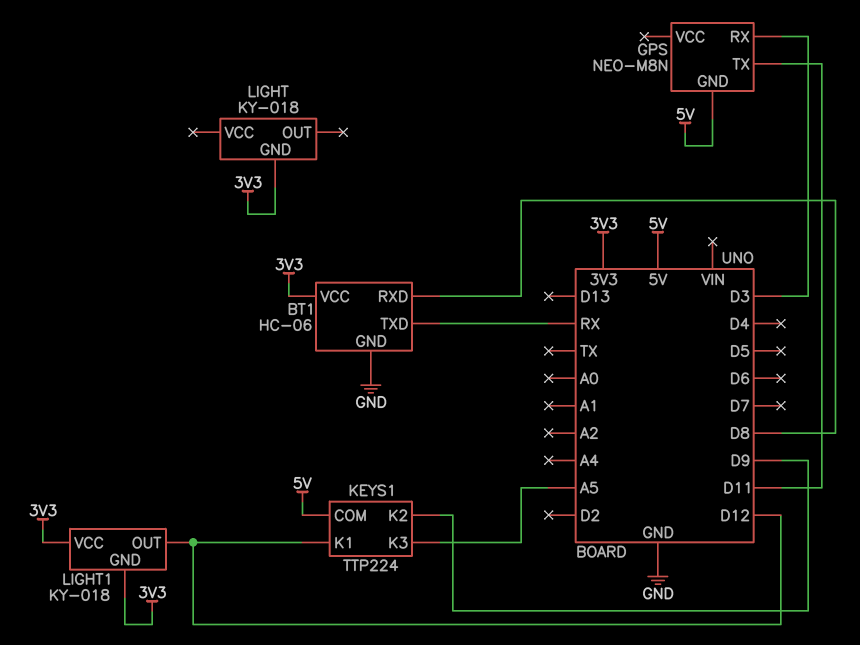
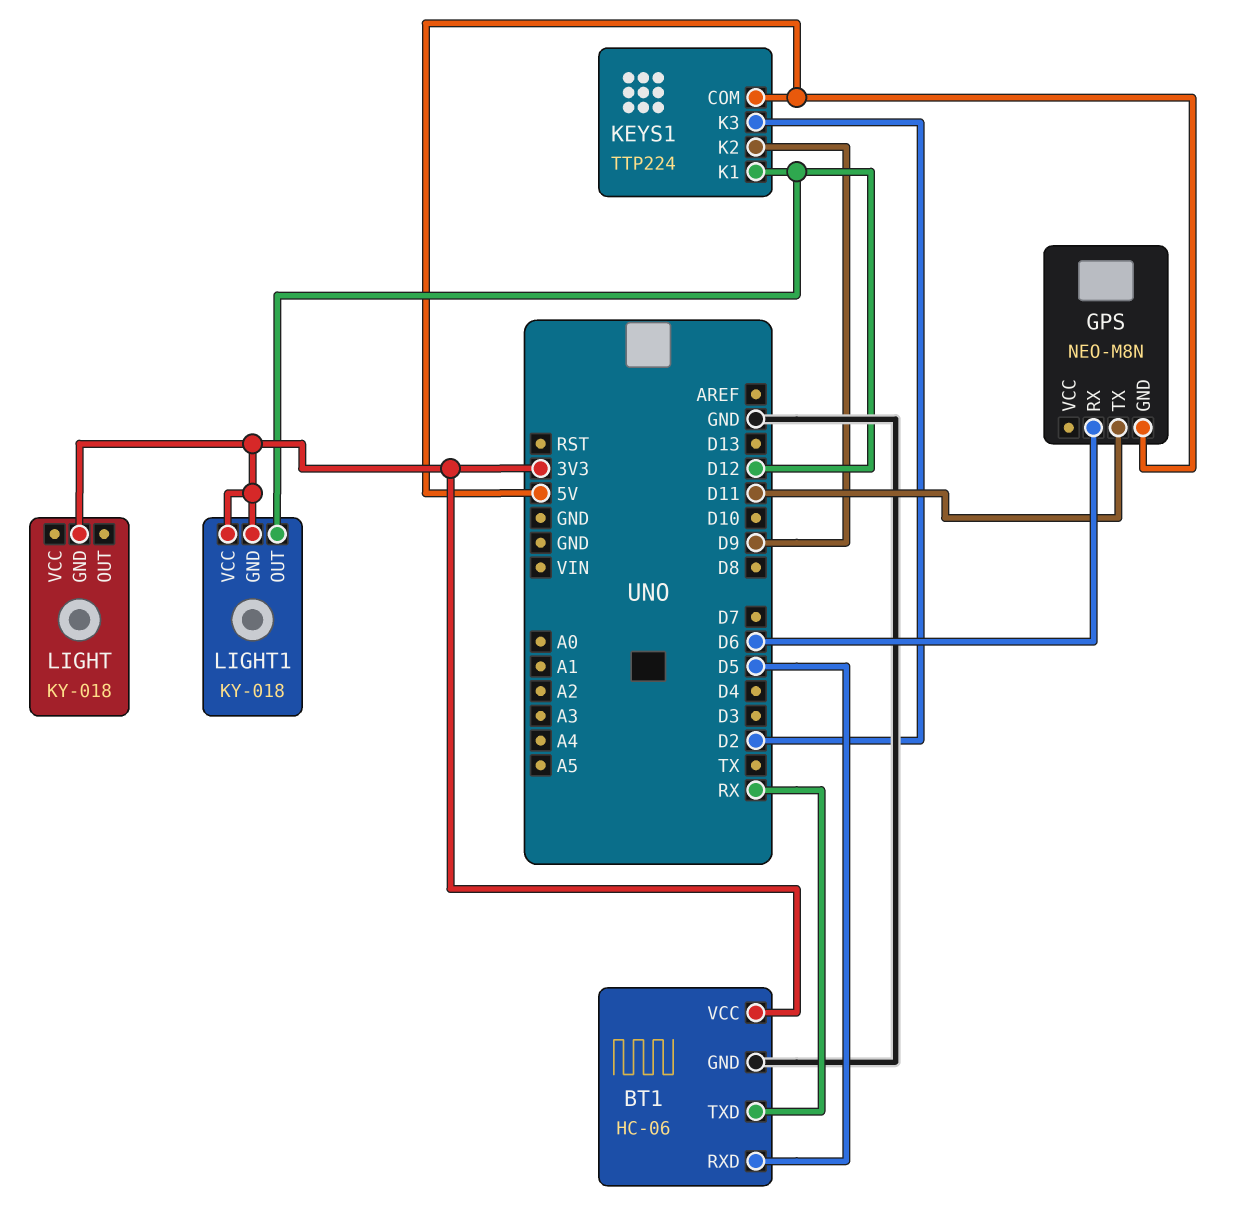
BT1 pin RXD: D8 -> D5
GPS pin RX: D3 -> D6
KEYS1 pin K3: A5 -> D2

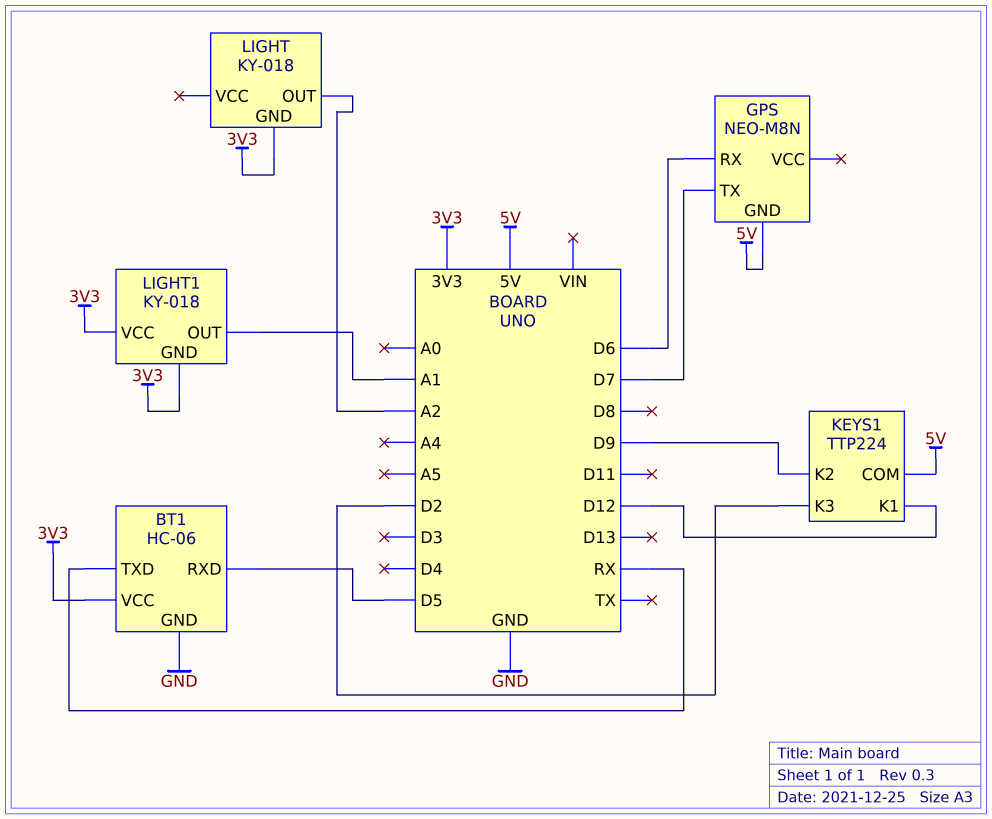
GPS pin TX: D11 -> D7
LIGHT pin OUT: none -> A2
LIGHT1 pin OUT: D12 -> A1

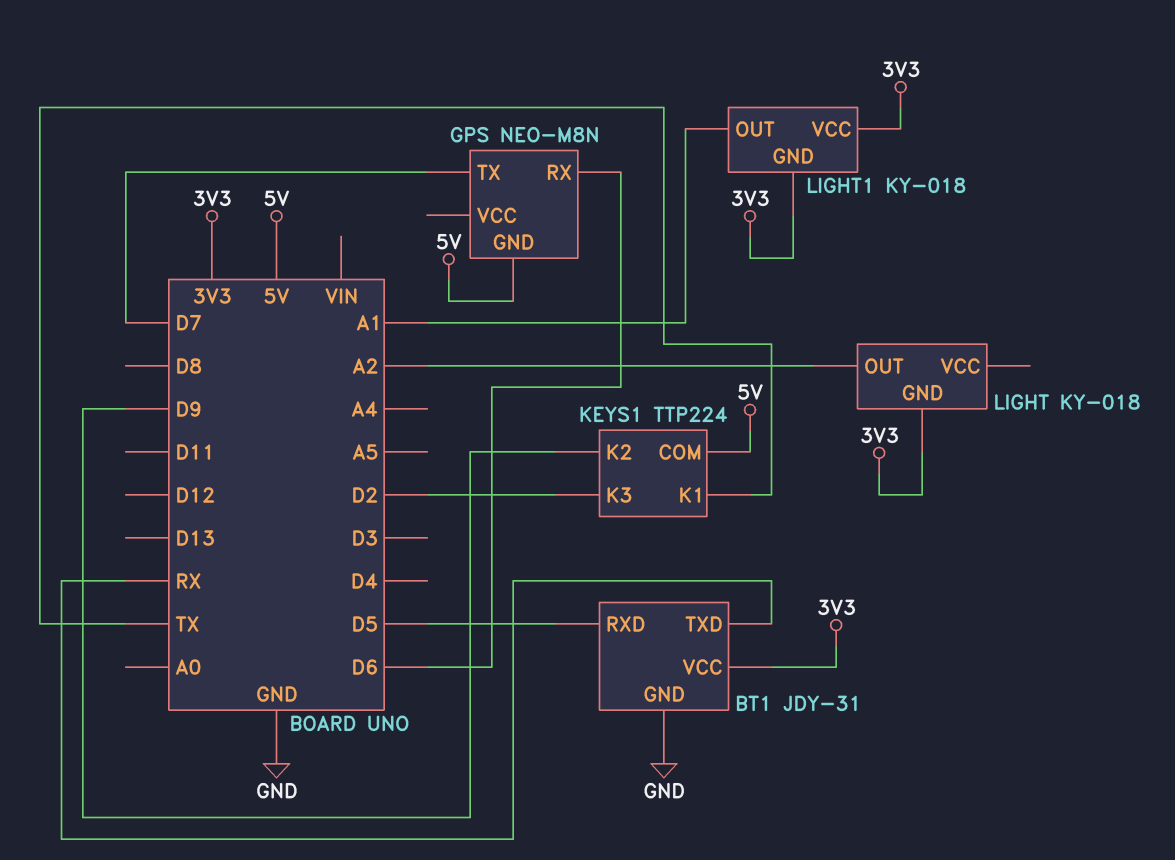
BT1: HC-06 -> JDY-31
KEYS1 pin K1: D12 -> TX

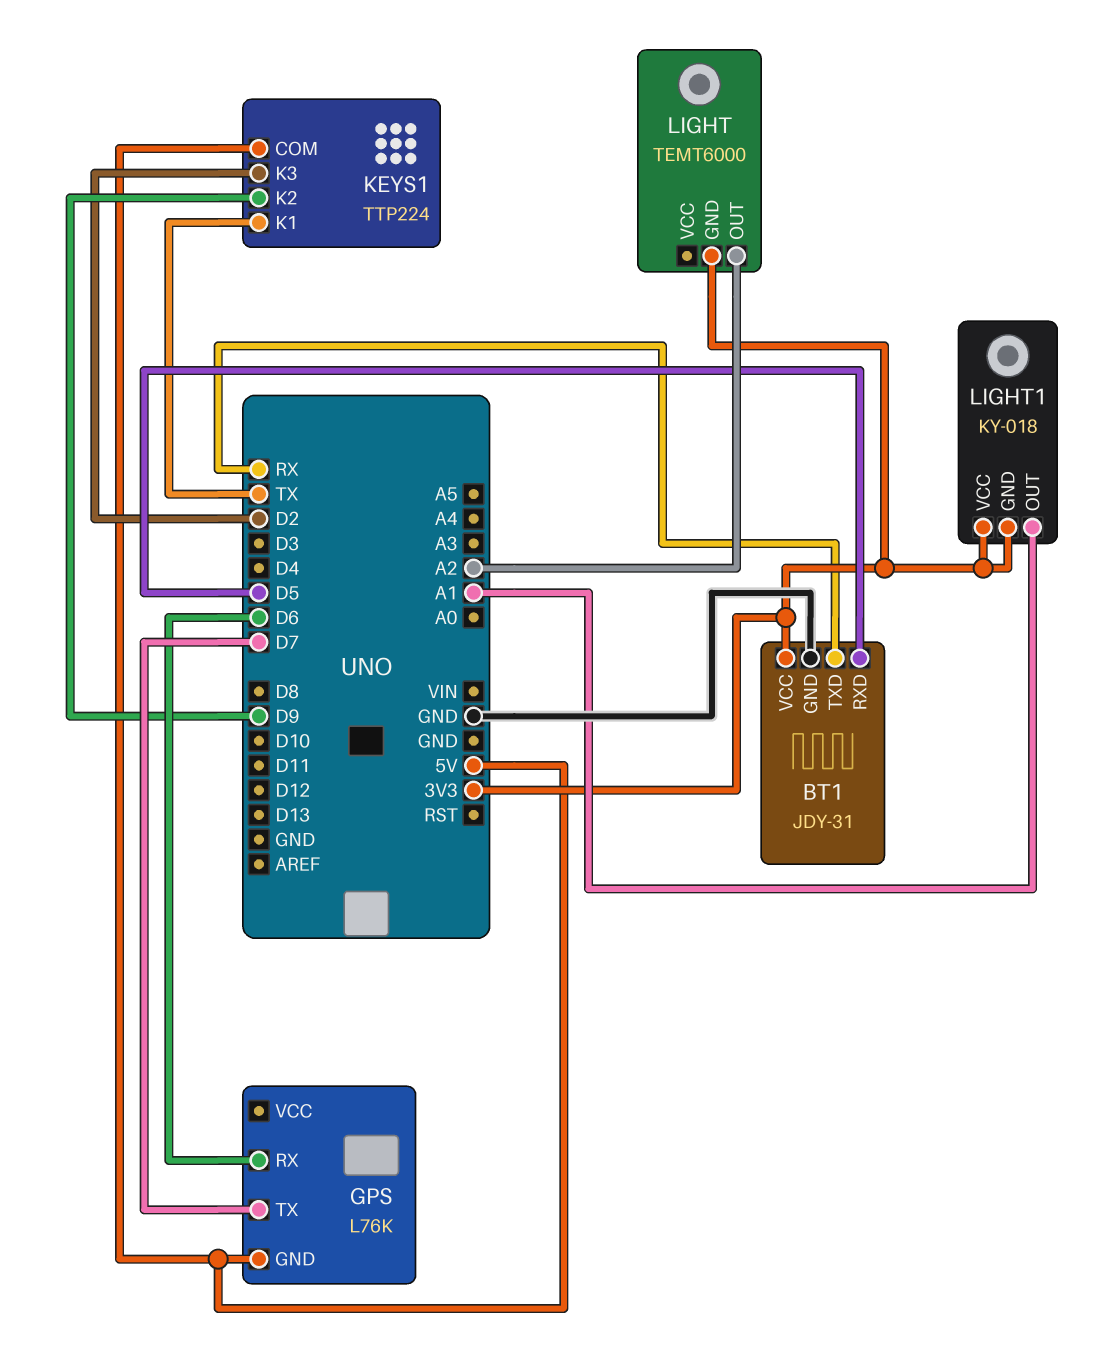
GPS: NEO-M8N -> L76K
LIGHT: KY-018 -> TEMT6000

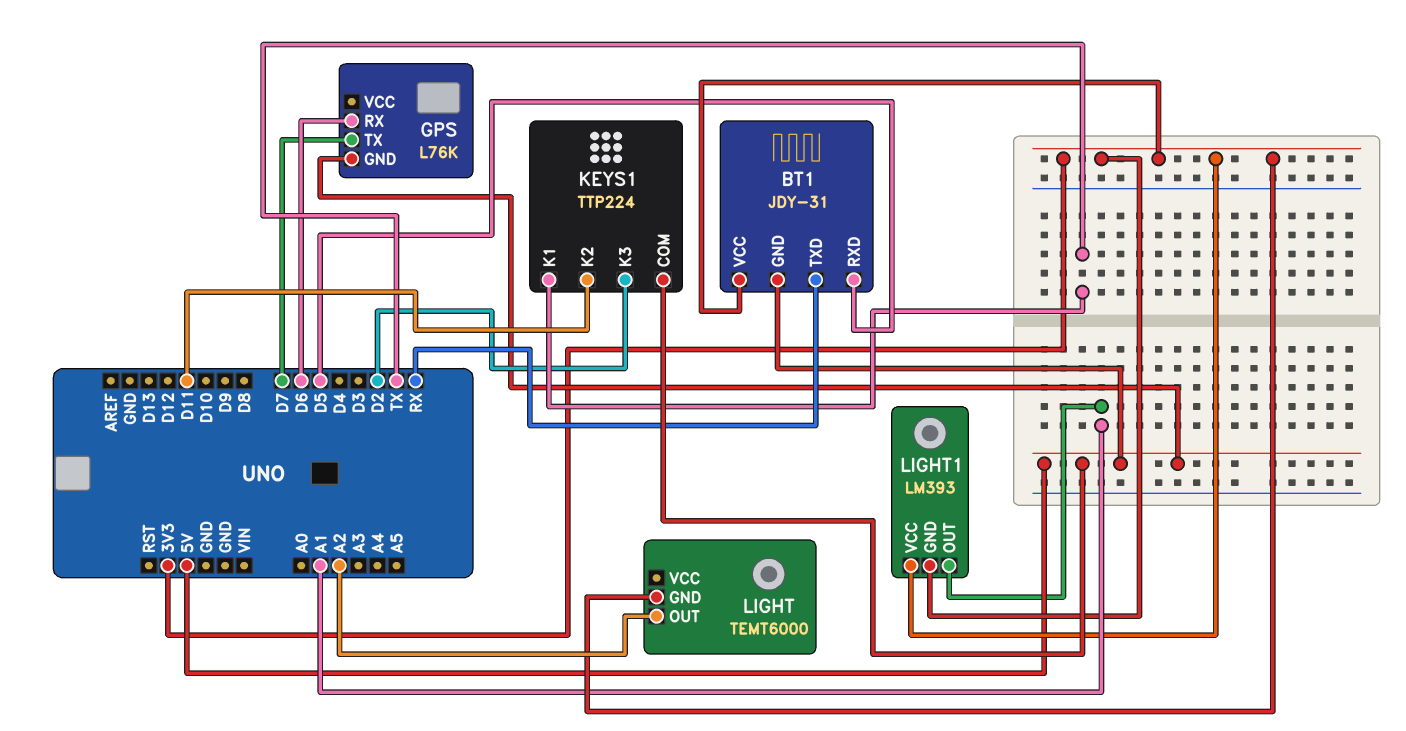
BT1 pin GND: GND -> 5V
KEYS1 pin K2: D9 -> D11
LIGHT1: KY-018 -> LM393

